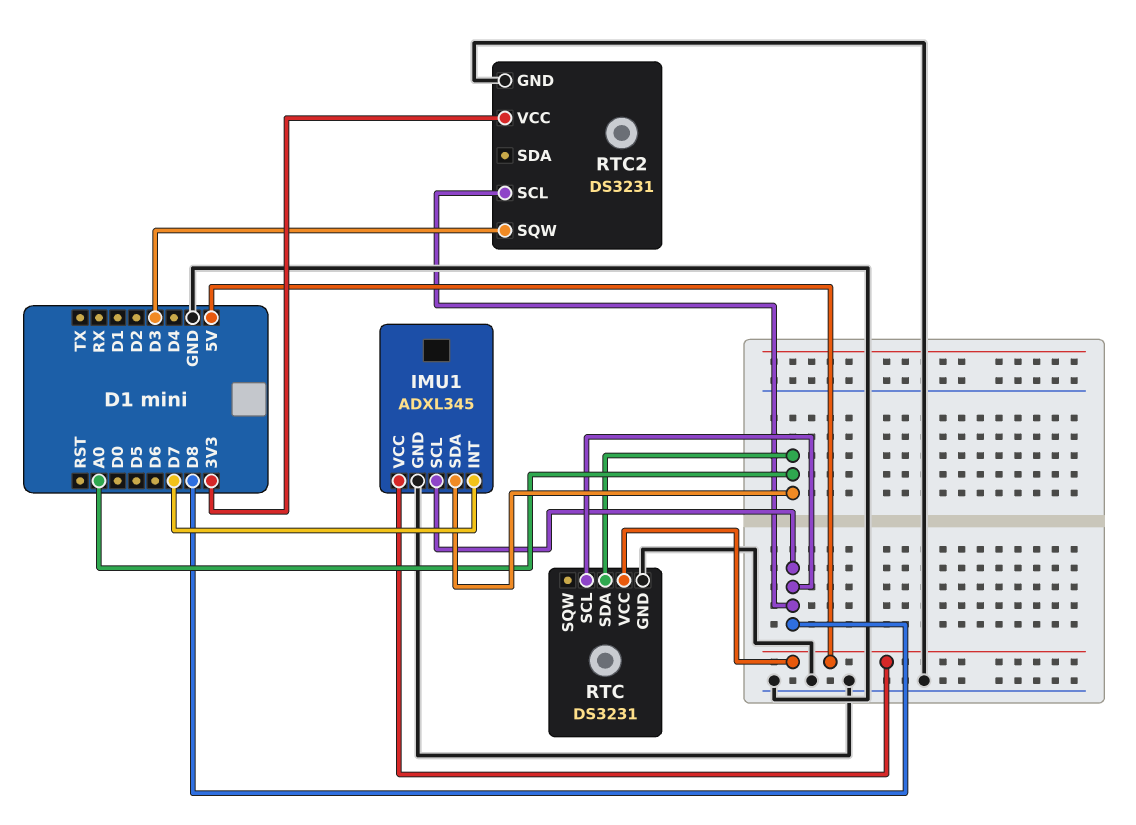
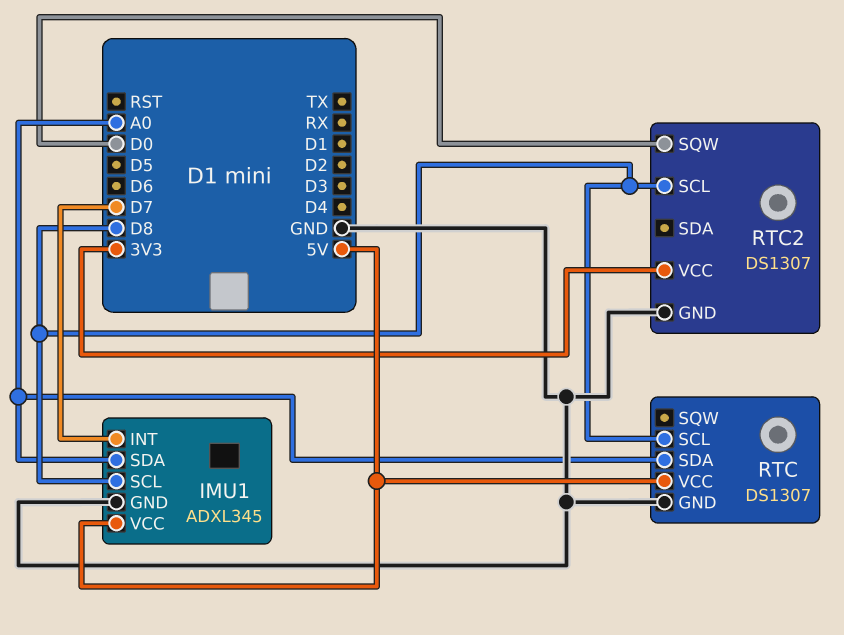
RTC: DS3231 -> DS1307
RTC2: DS3231 -> DS1307
RTC2 pin SQW: D3 -> D0

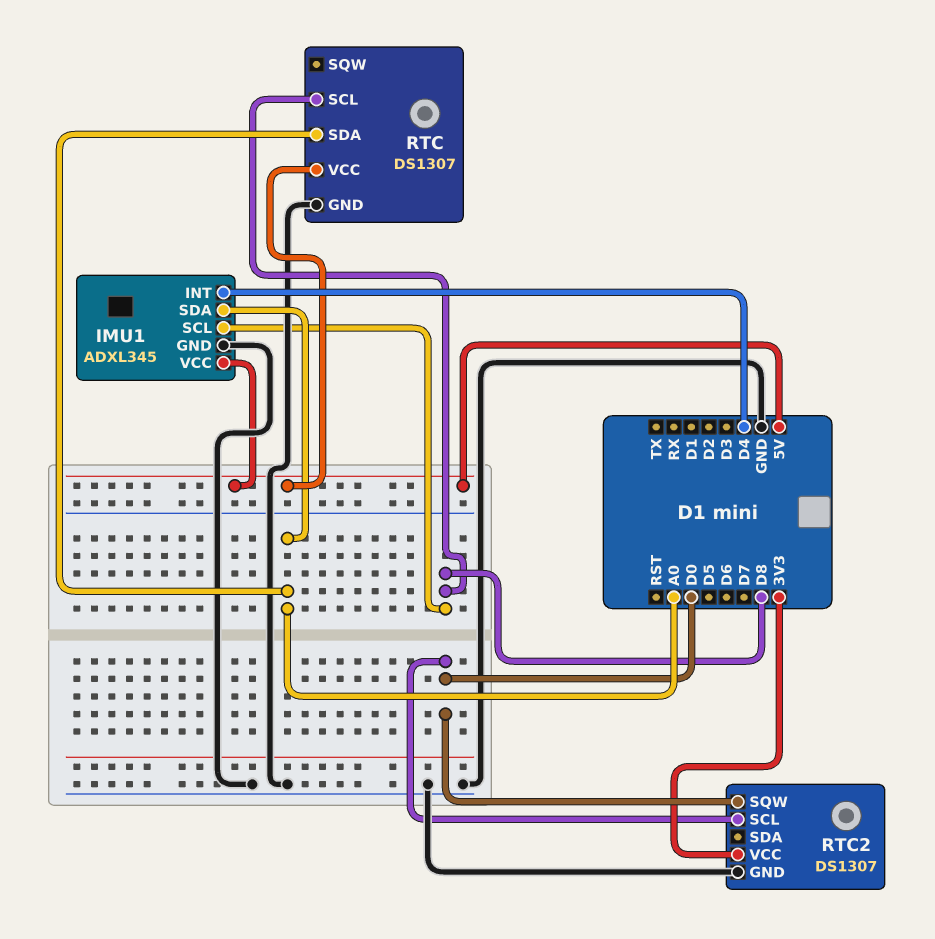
IMU1 pin INT: D7 -> D4
RTC2 pin SCL: D8 -> D0

